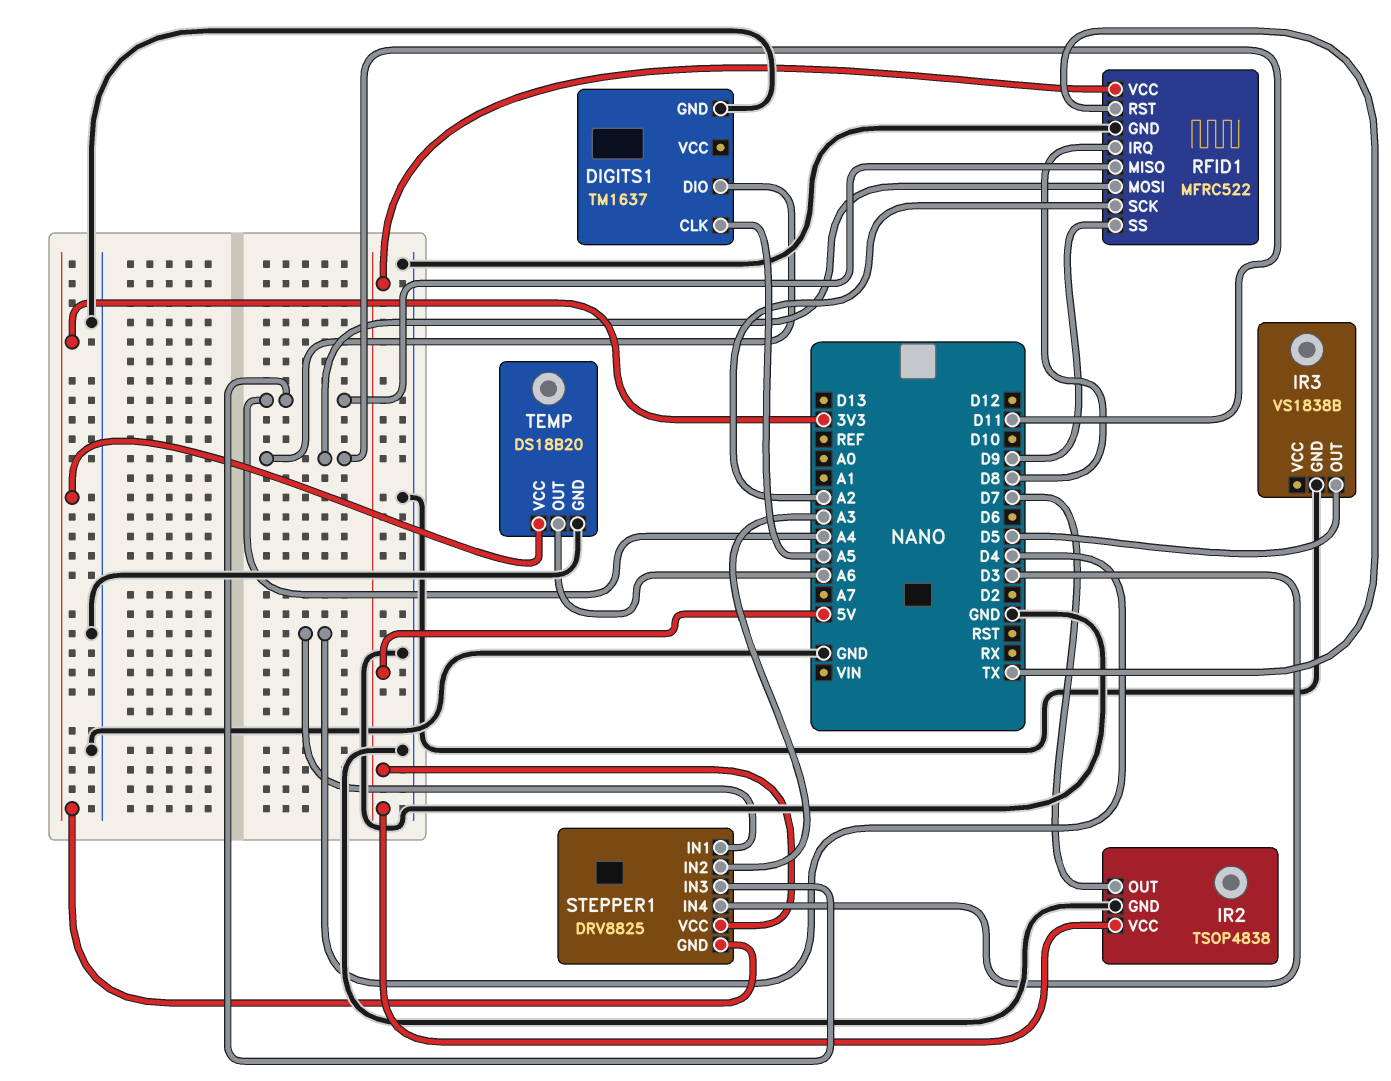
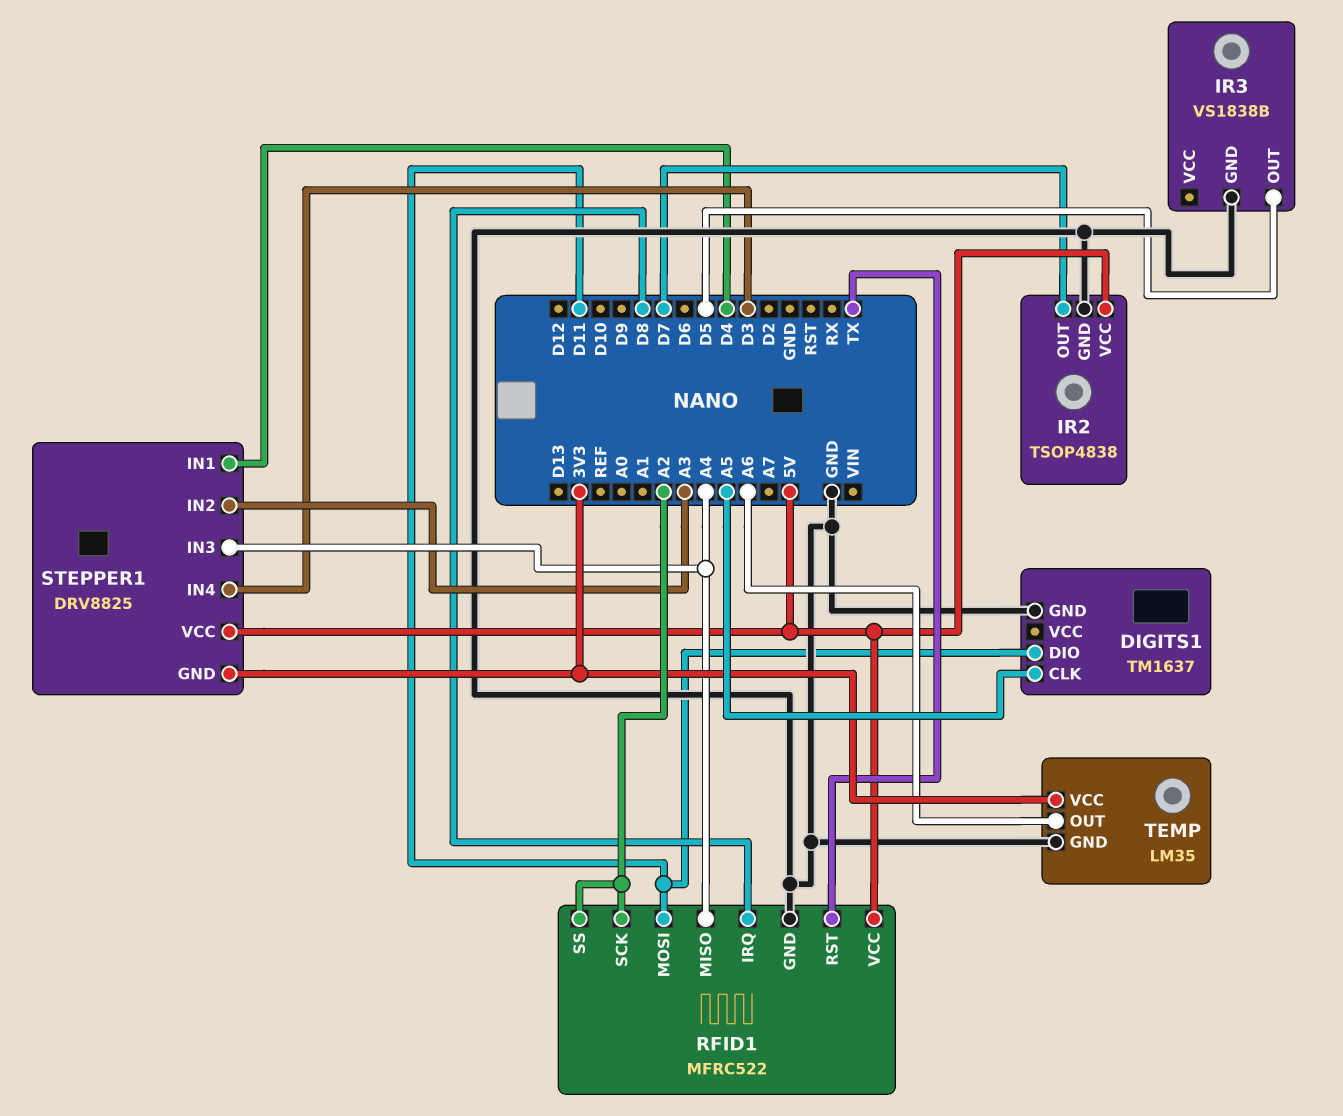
RFID1 pin SS: D9 -> A2
TEMP: DS18B20 -> LM35

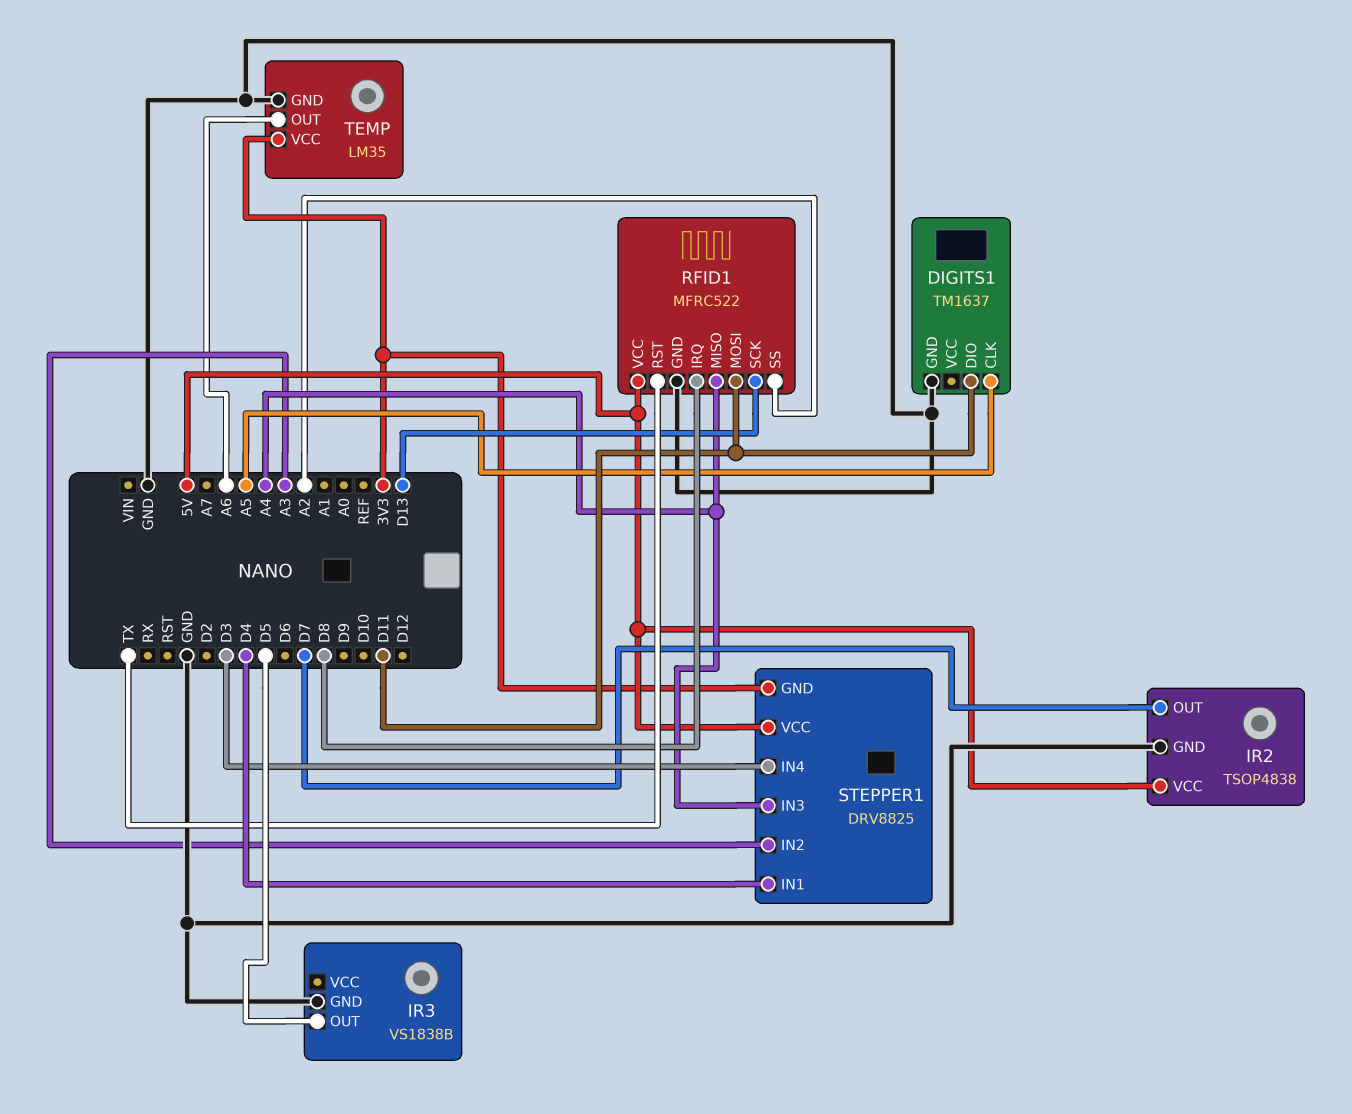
RFID1 pin SCK: A2 -> D13

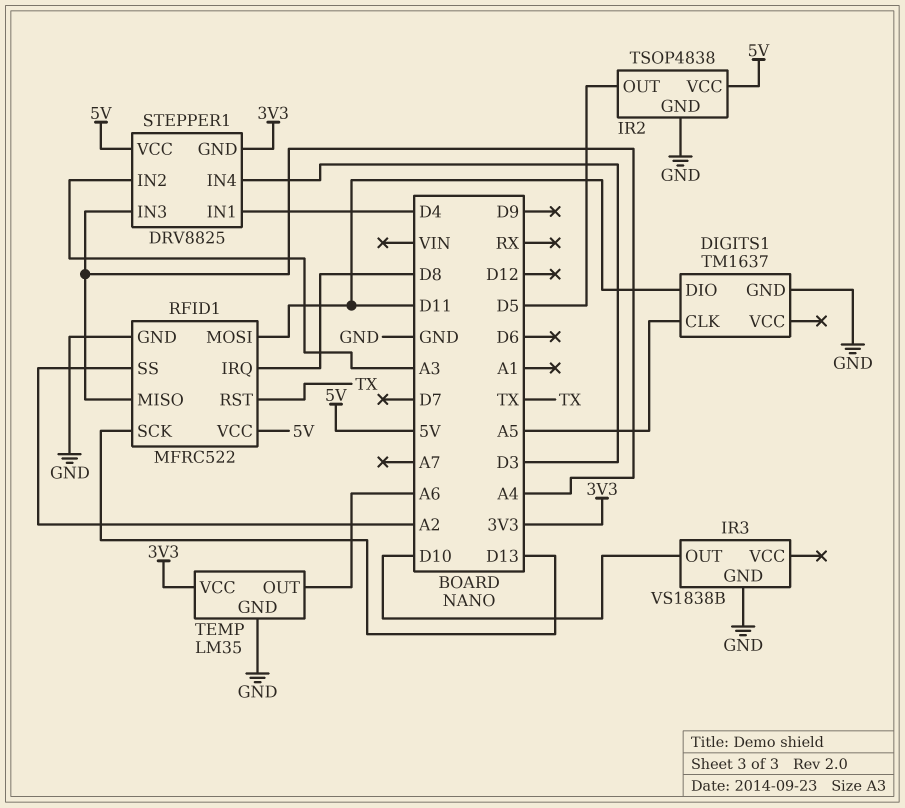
IR2 pin OUT: D7 -> D5
IR3 pin OUT: D5 -> D10

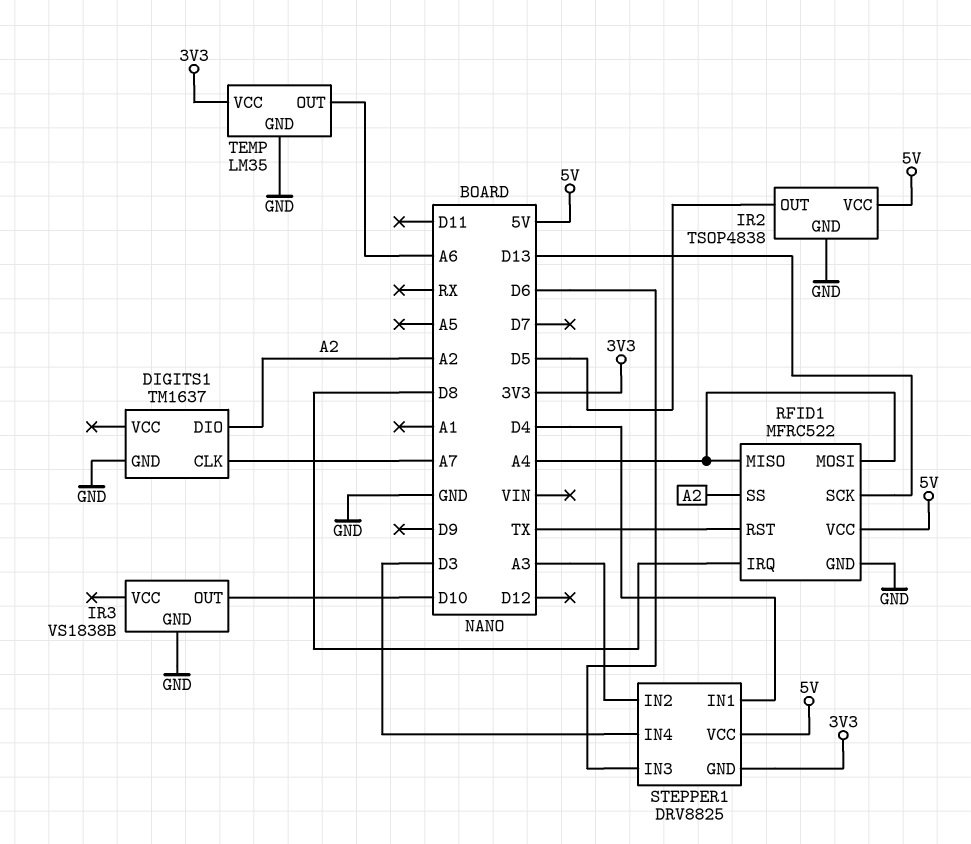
DIGITS1 pin CLK: A5 -> A7
DIGITS1 pin DIO: D11 -> A2
RFID1 pin MOSI: D11 -> A4
STEPPER1 pin IN3: A4 -> D6

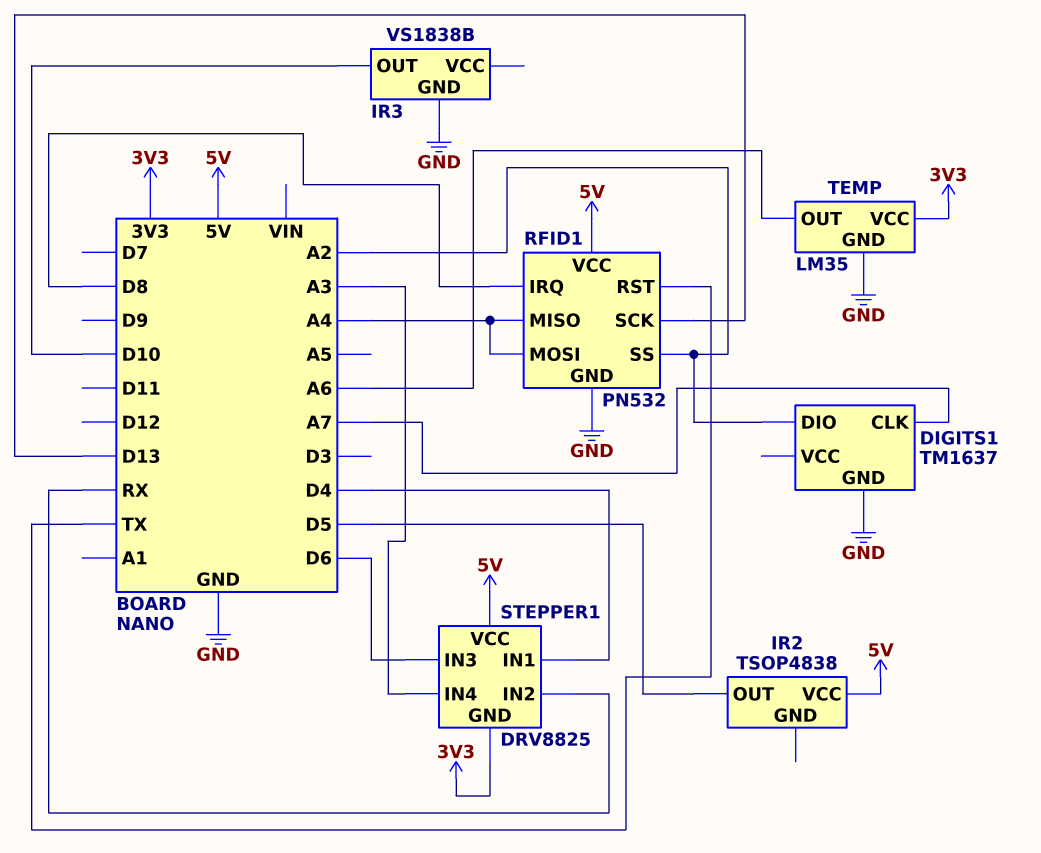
IR2 pin GND: GND -> none
RFID1: MFRC522 -> PN532
STEPPER1 pin IN2: A3 -> RX
STEPPER1 pin IN4: D3 -> A3

